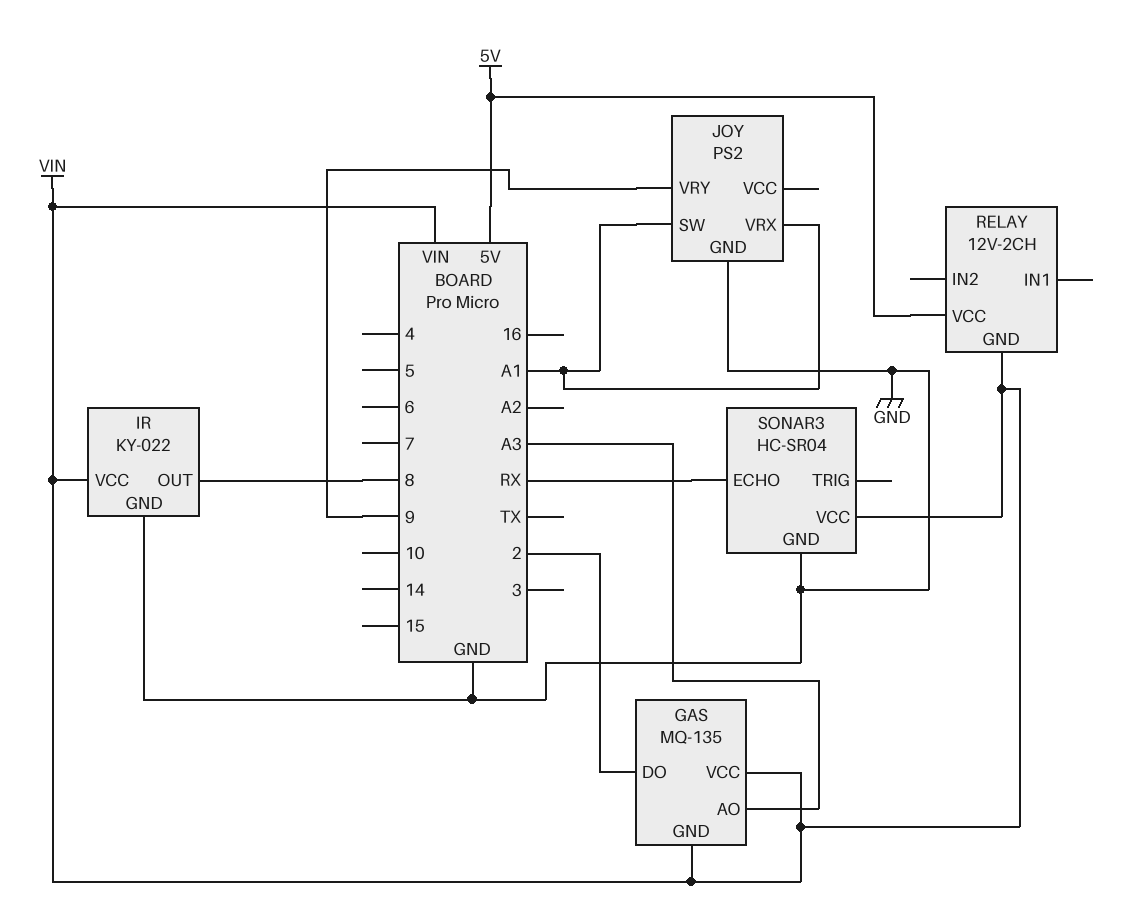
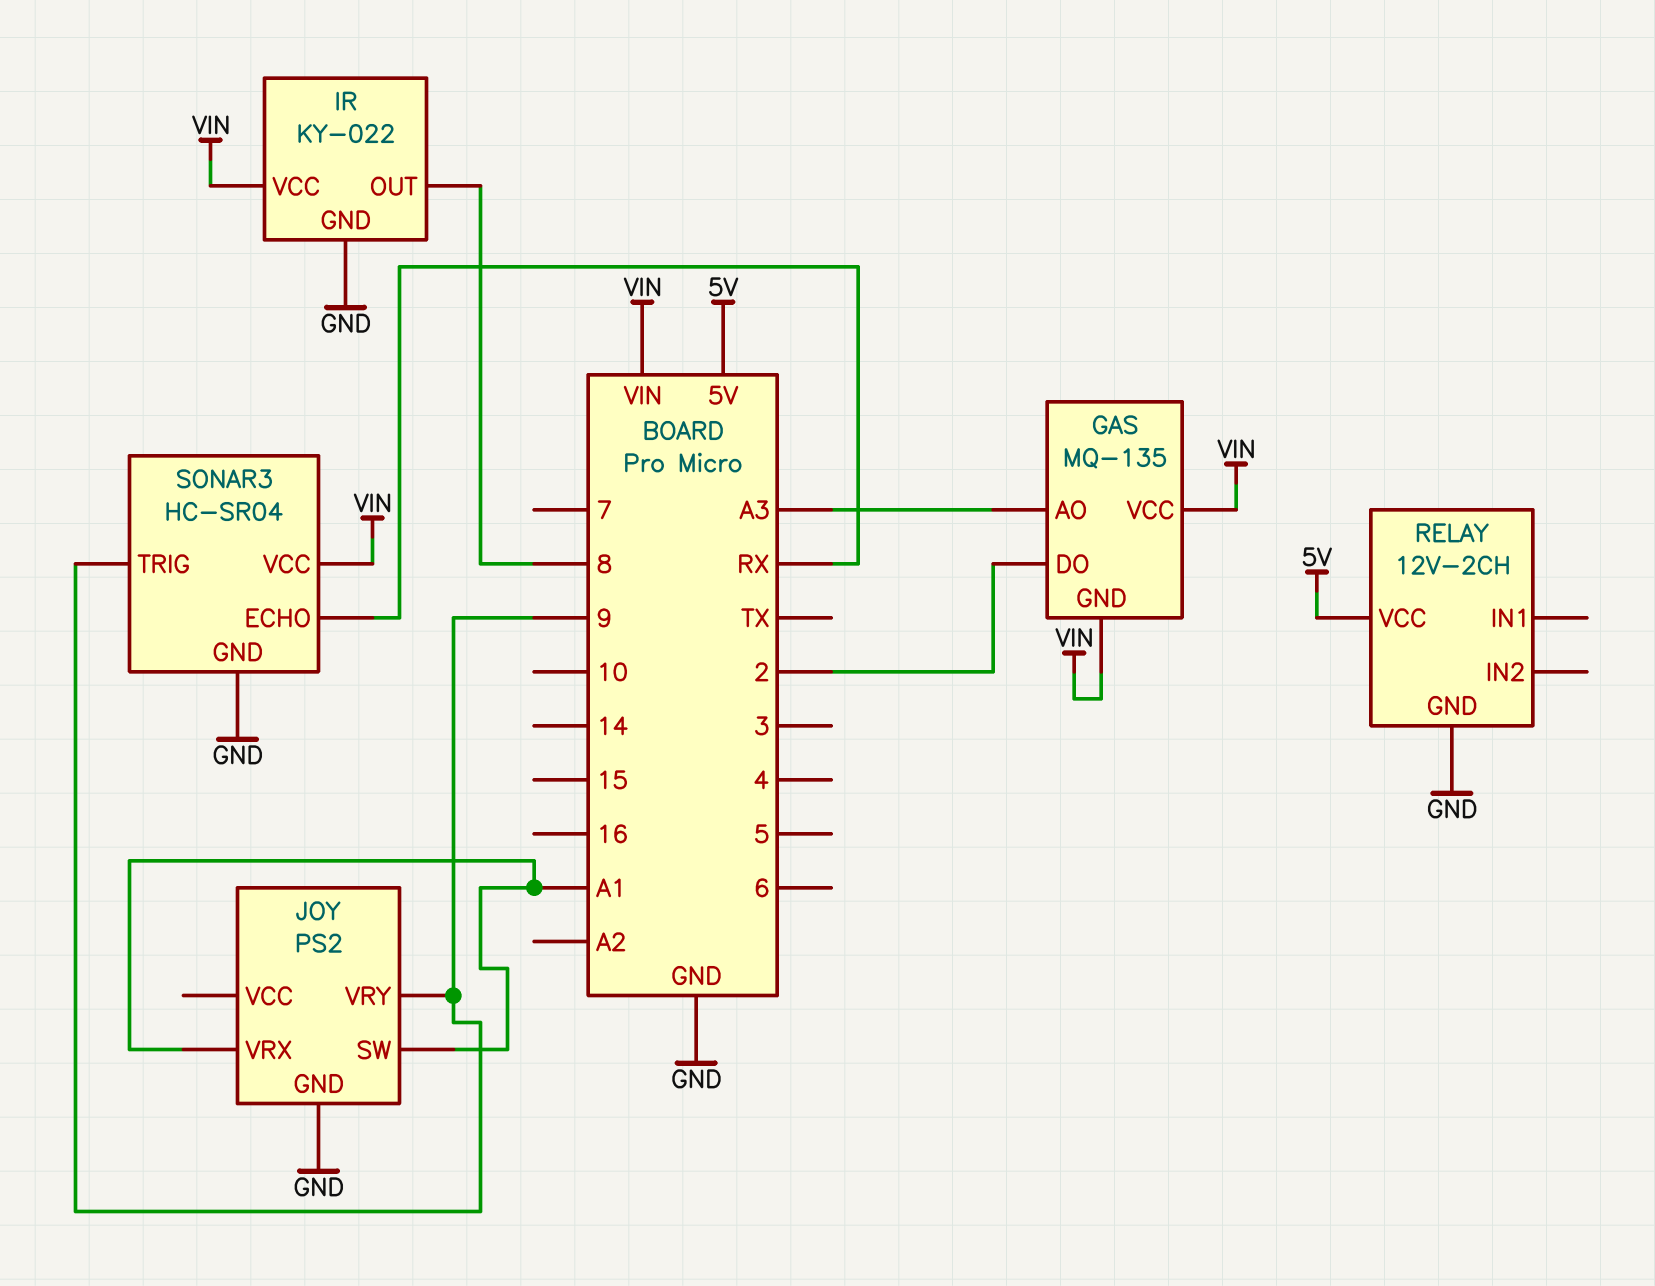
RELAY pin GND: VIN -> GND
SONAR3 pin TRIG: none -> 9

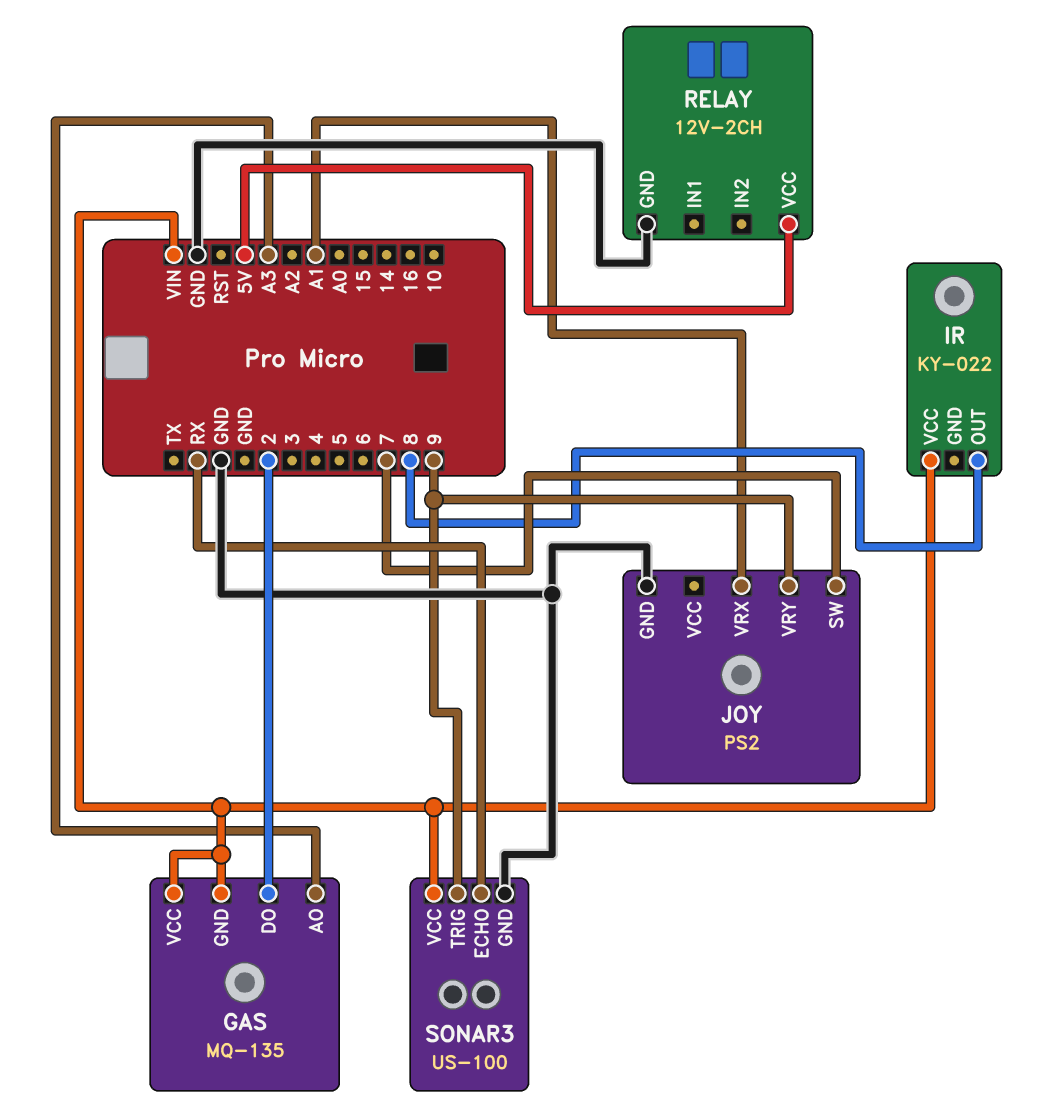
IR pin GND: GND -> none
JOY pin SW: A1 -> 7
SONAR3: HC-SR04 -> US-100

